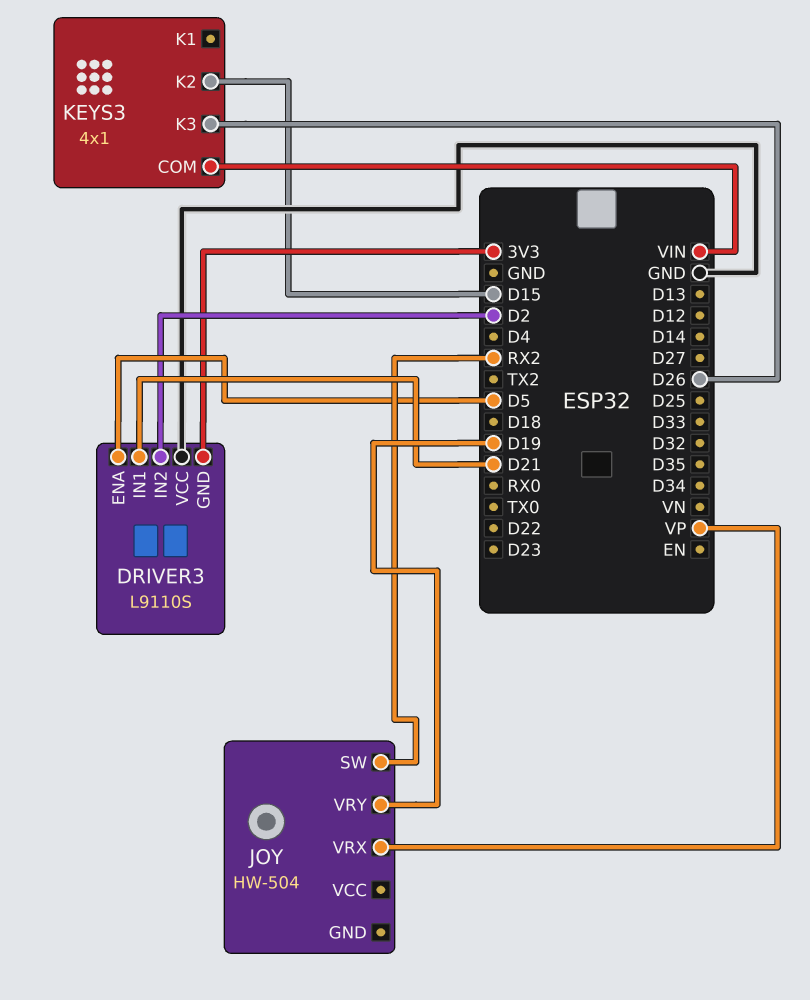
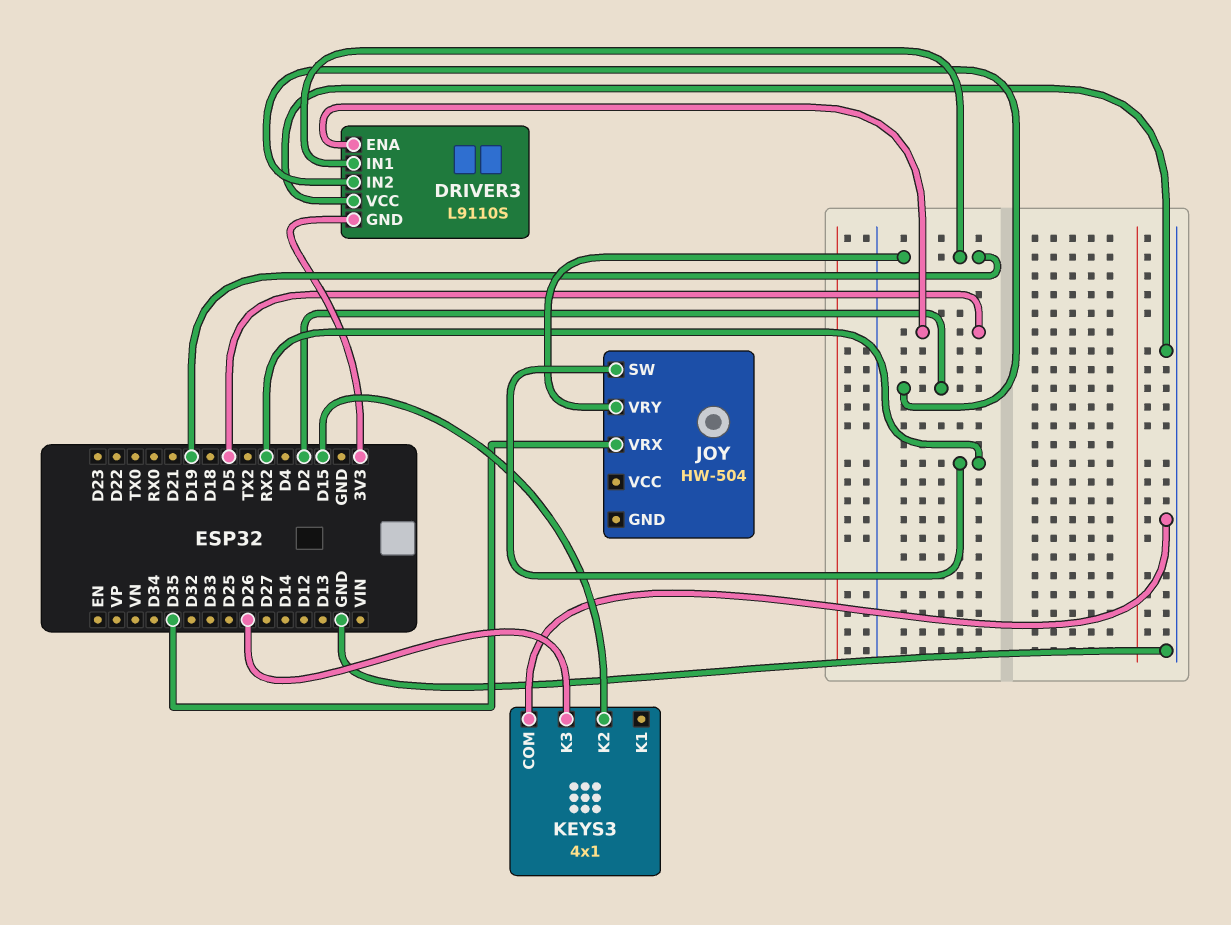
DRIVER3 pin IN1: D21 -> D19
JOY pin VRX: VP -> D35
KEYS3 pin COM: VIN -> GND

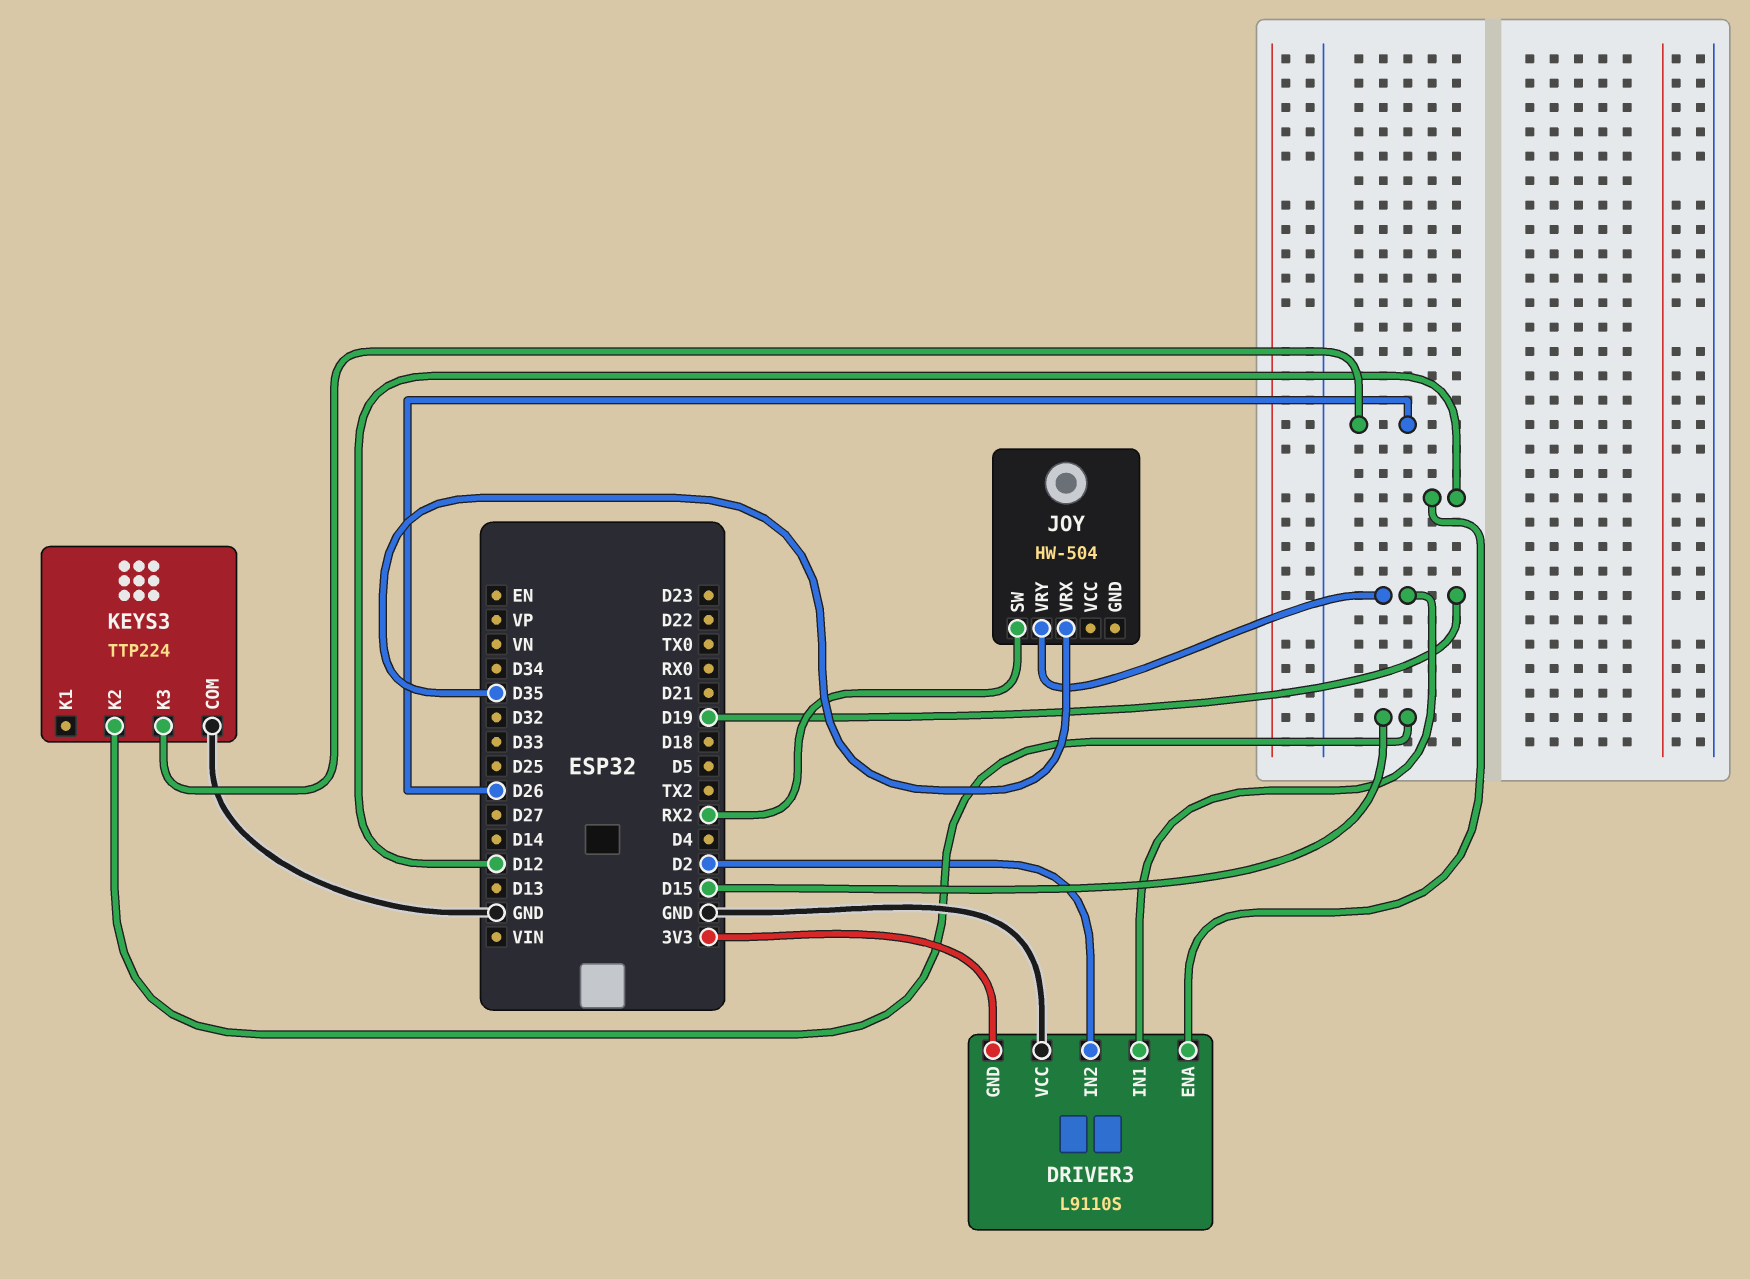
DRIVER3 pin ENA: D5 -> D12
KEYS3: 4x1 -> TTP224

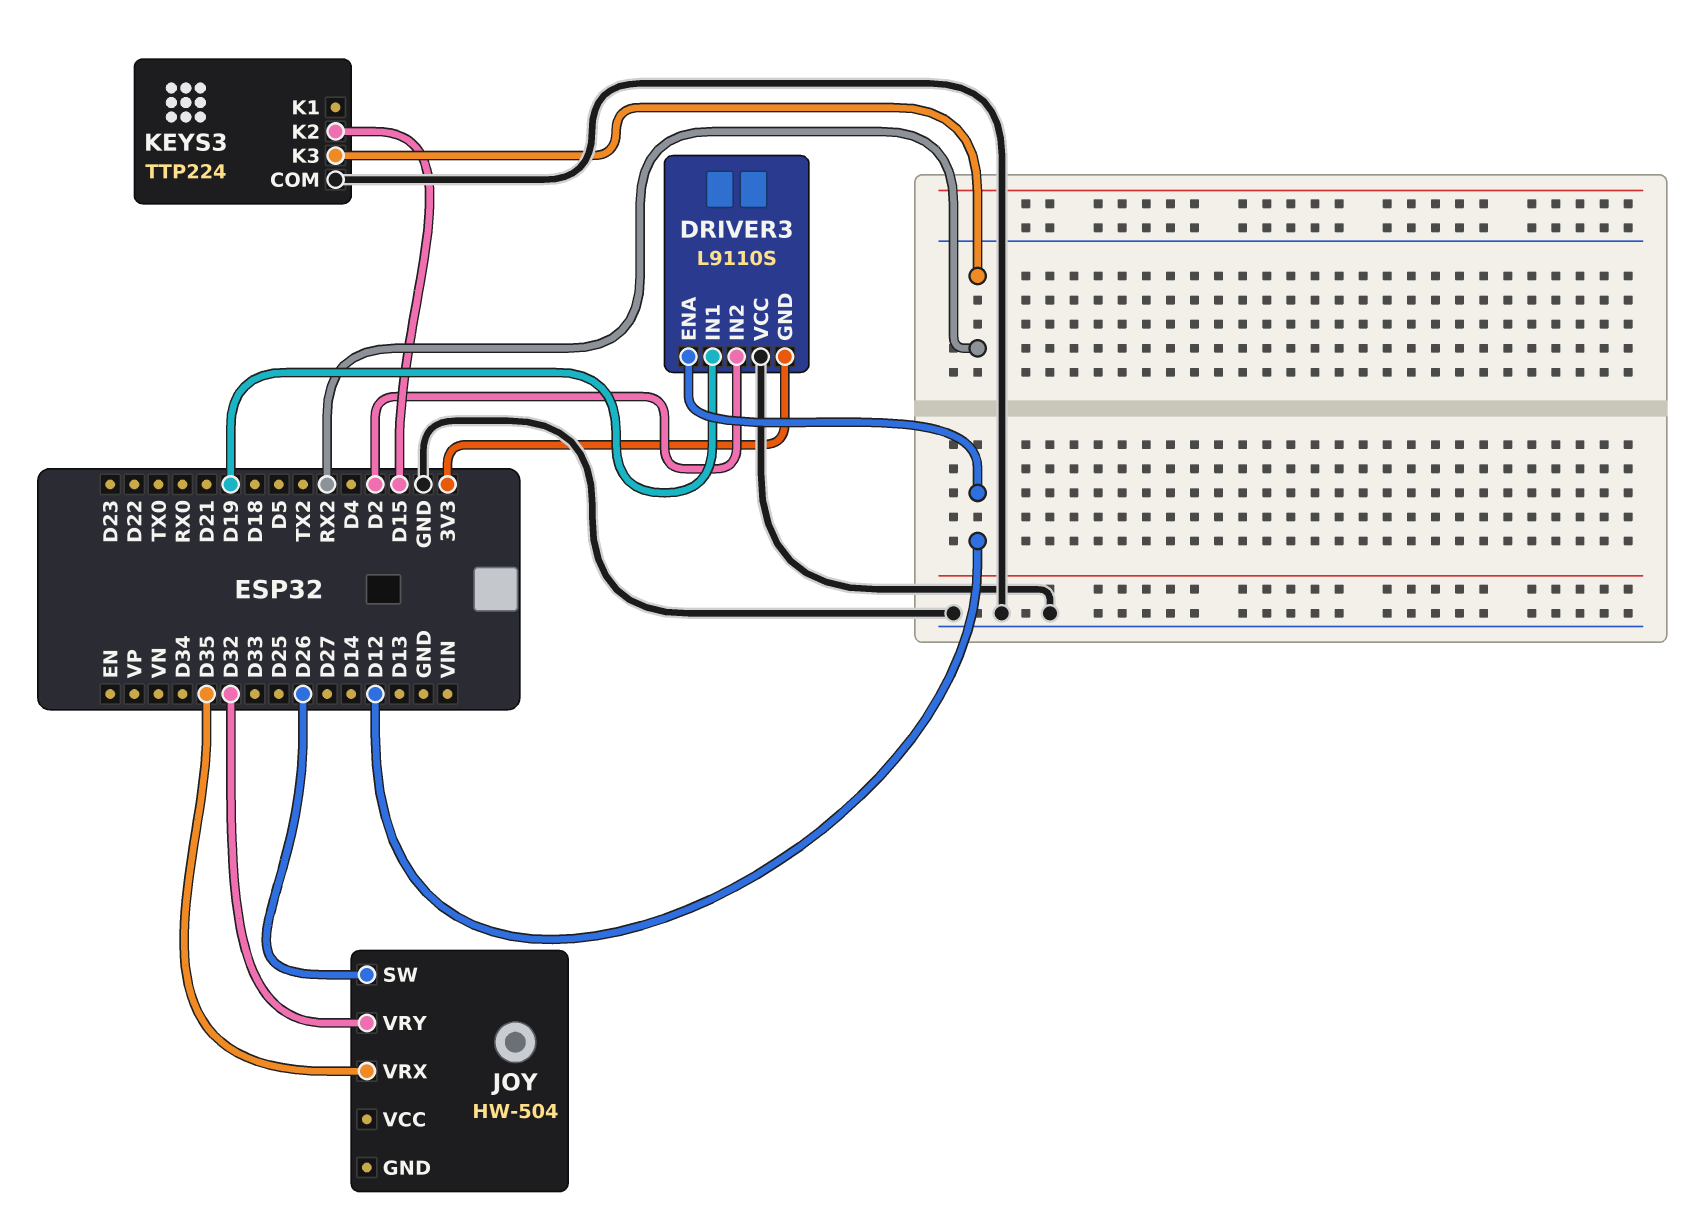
JOY pin SW: RX2 -> D26
JOY pin VRY: D19 -> D32
KEYS3 pin K3: D26 -> RX2

